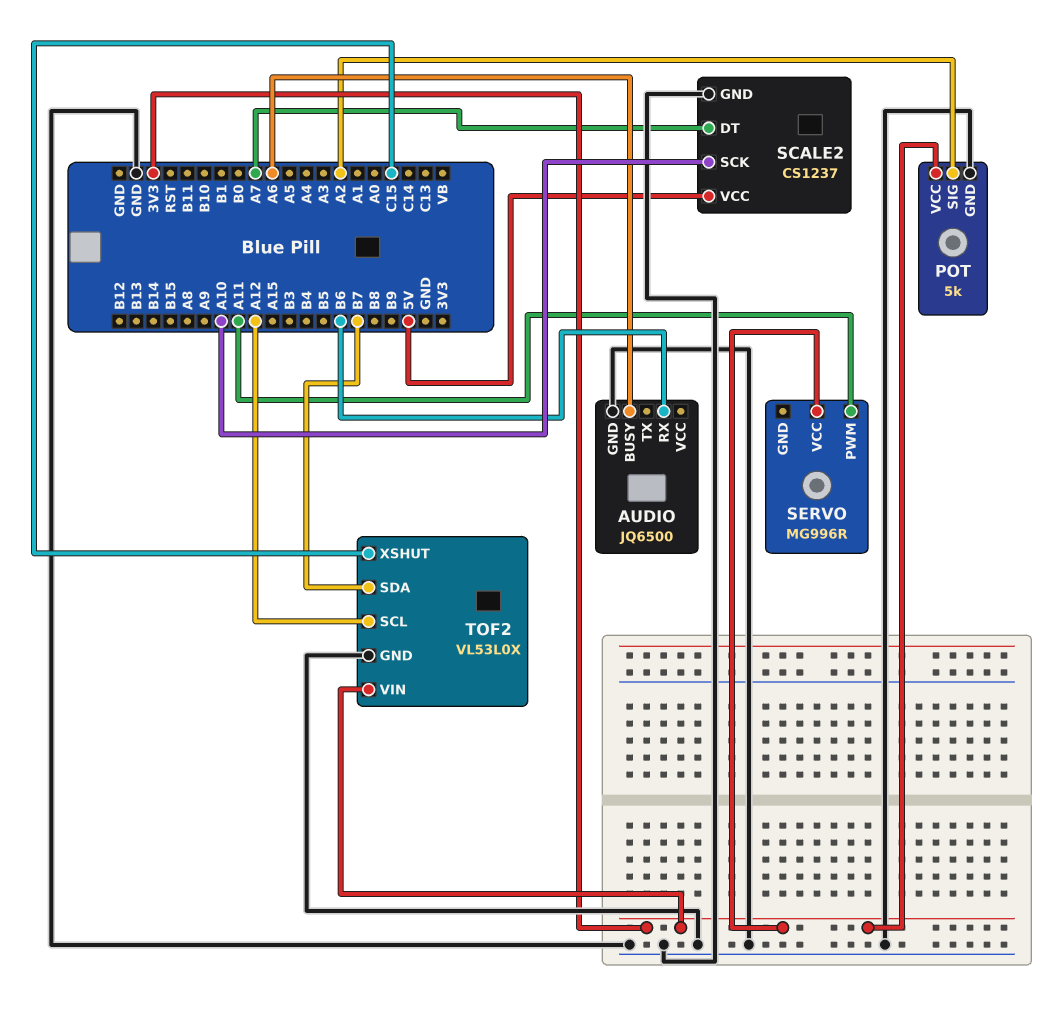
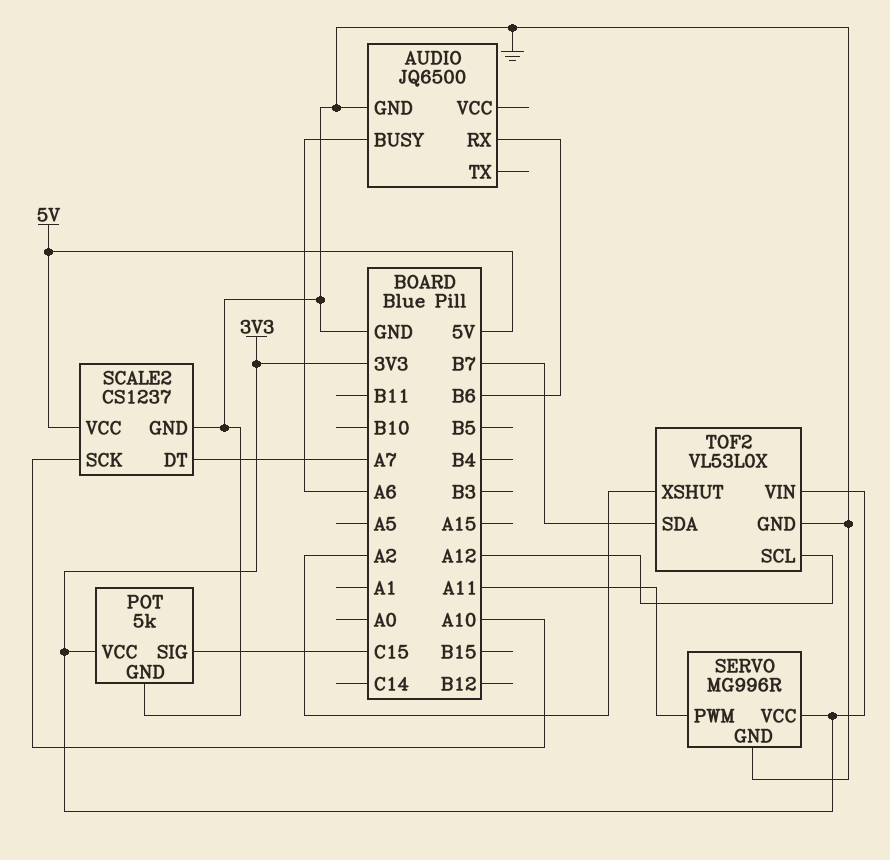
POT pin SIG: A2 -> C15
SERVO pin GND: none -> GND
TOF2 pin XSHUT: C15 -> A2

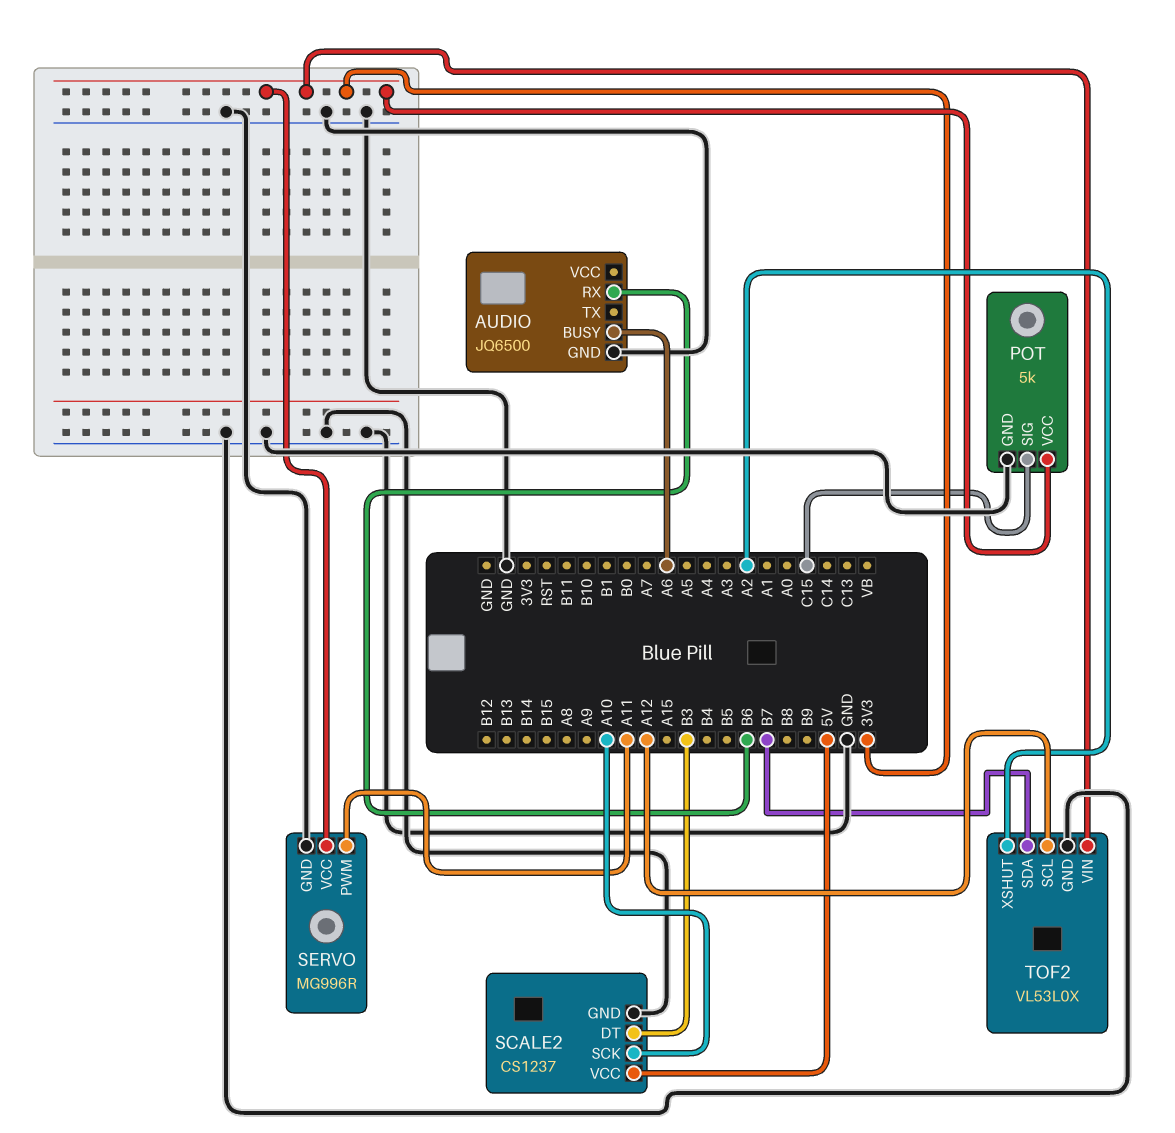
SCALE2 pin DT: A7 -> B3

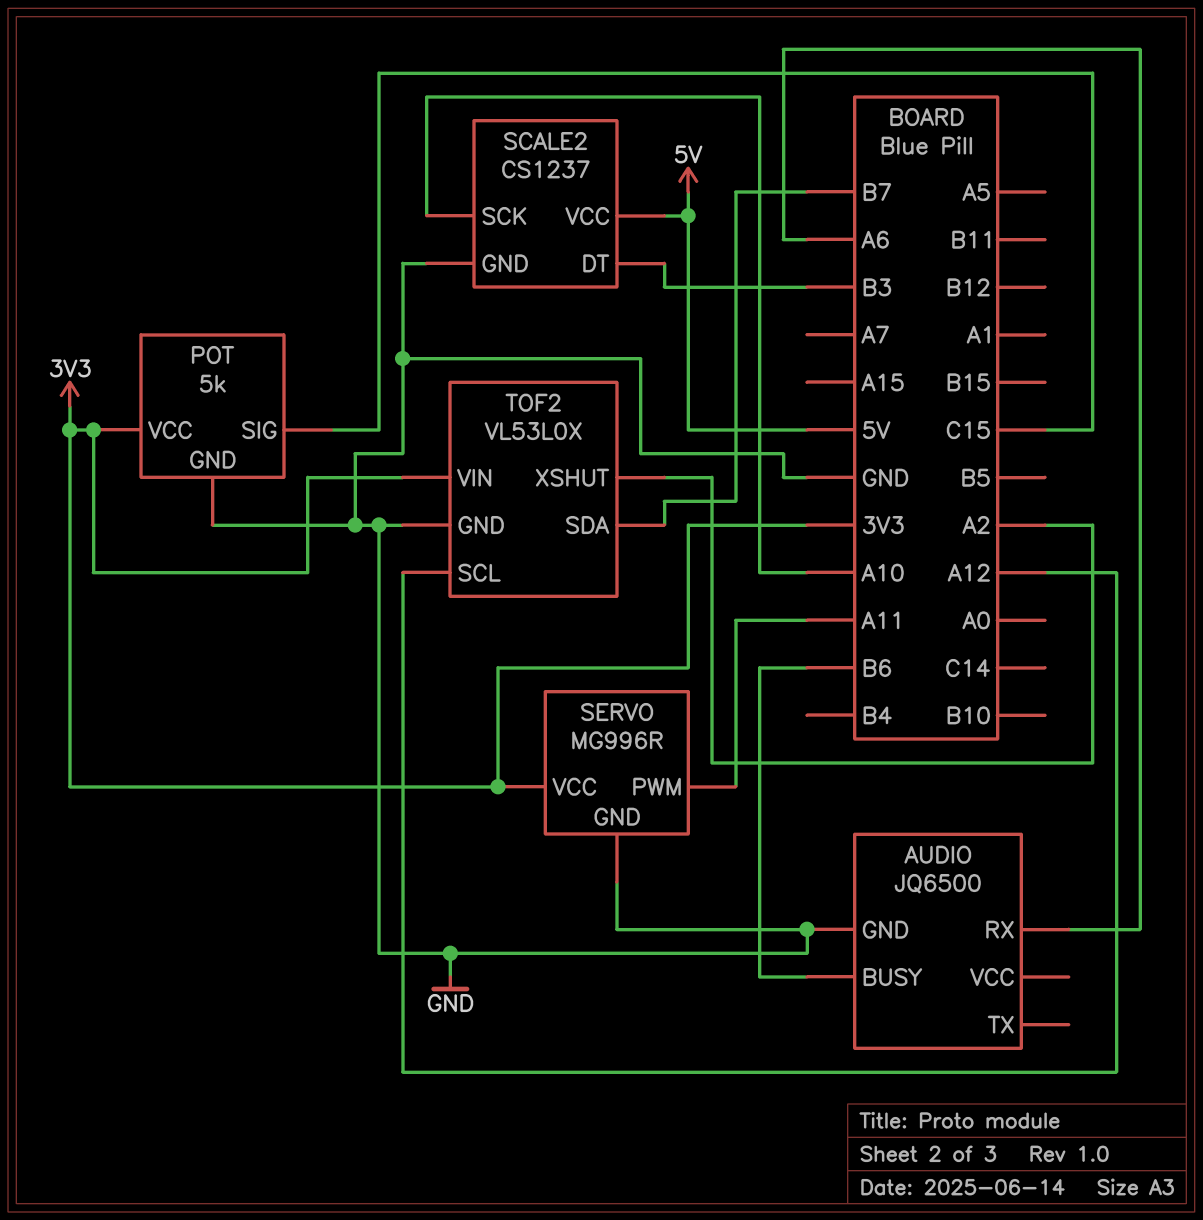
AUDIO pin BUSY: A6 -> B6
AUDIO pin RX: B6 -> A6

